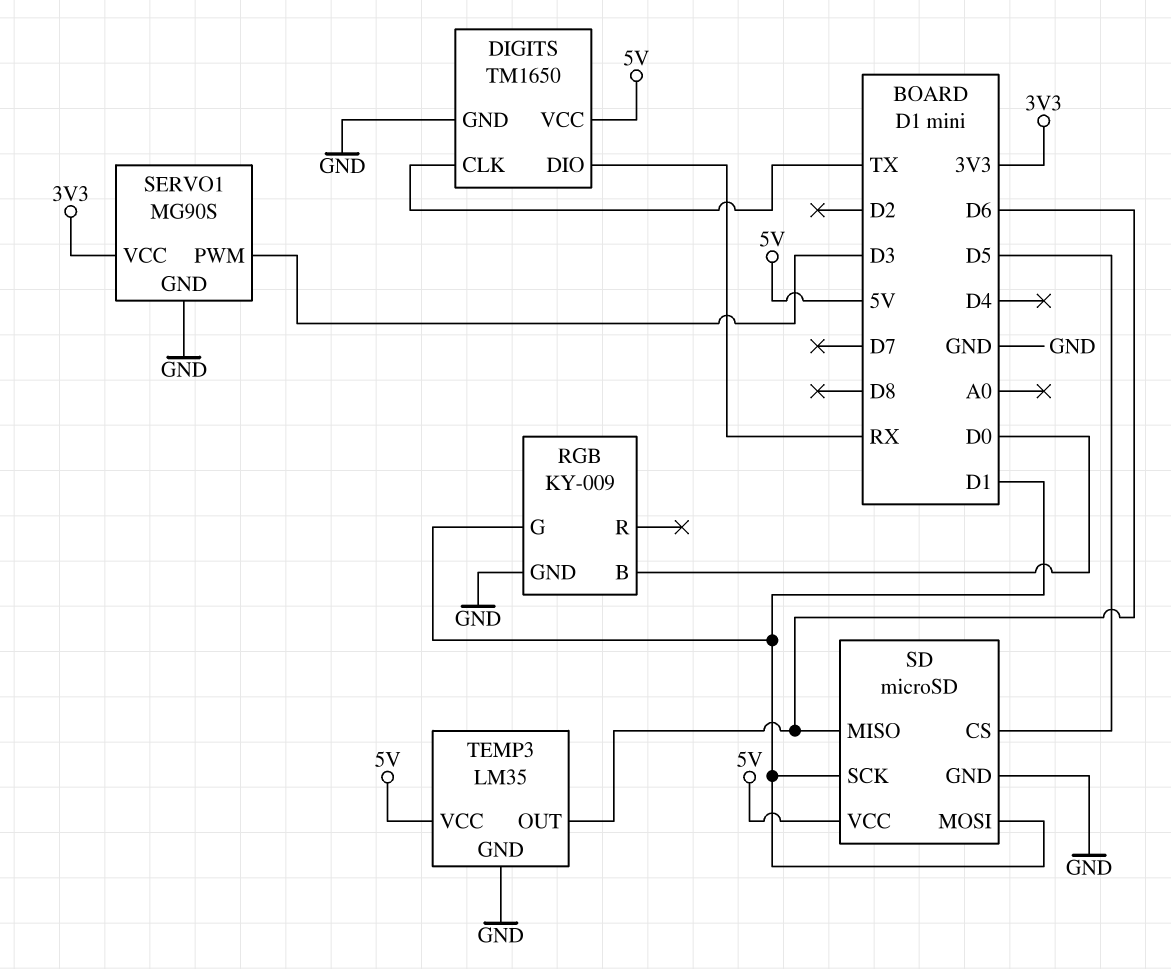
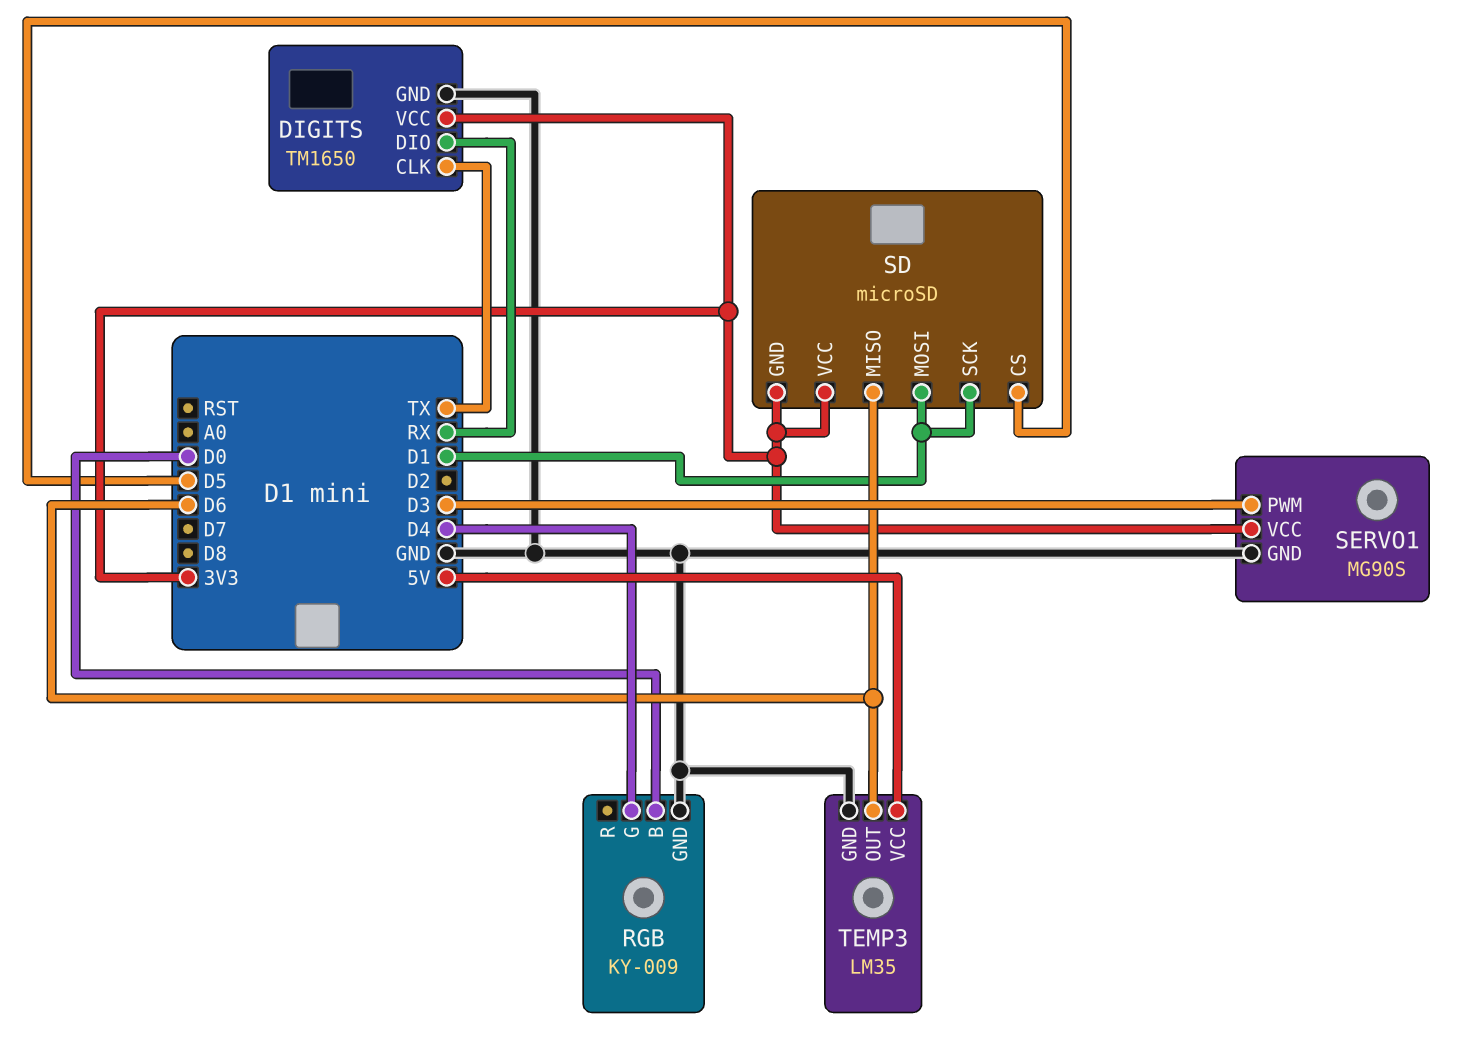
DIGITS pin VCC: 5V -> 3V3
RGB pin G: D1 -> D4
SD pin GND: GND -> 3V3
SD pin VCC: 5V -> 3V3

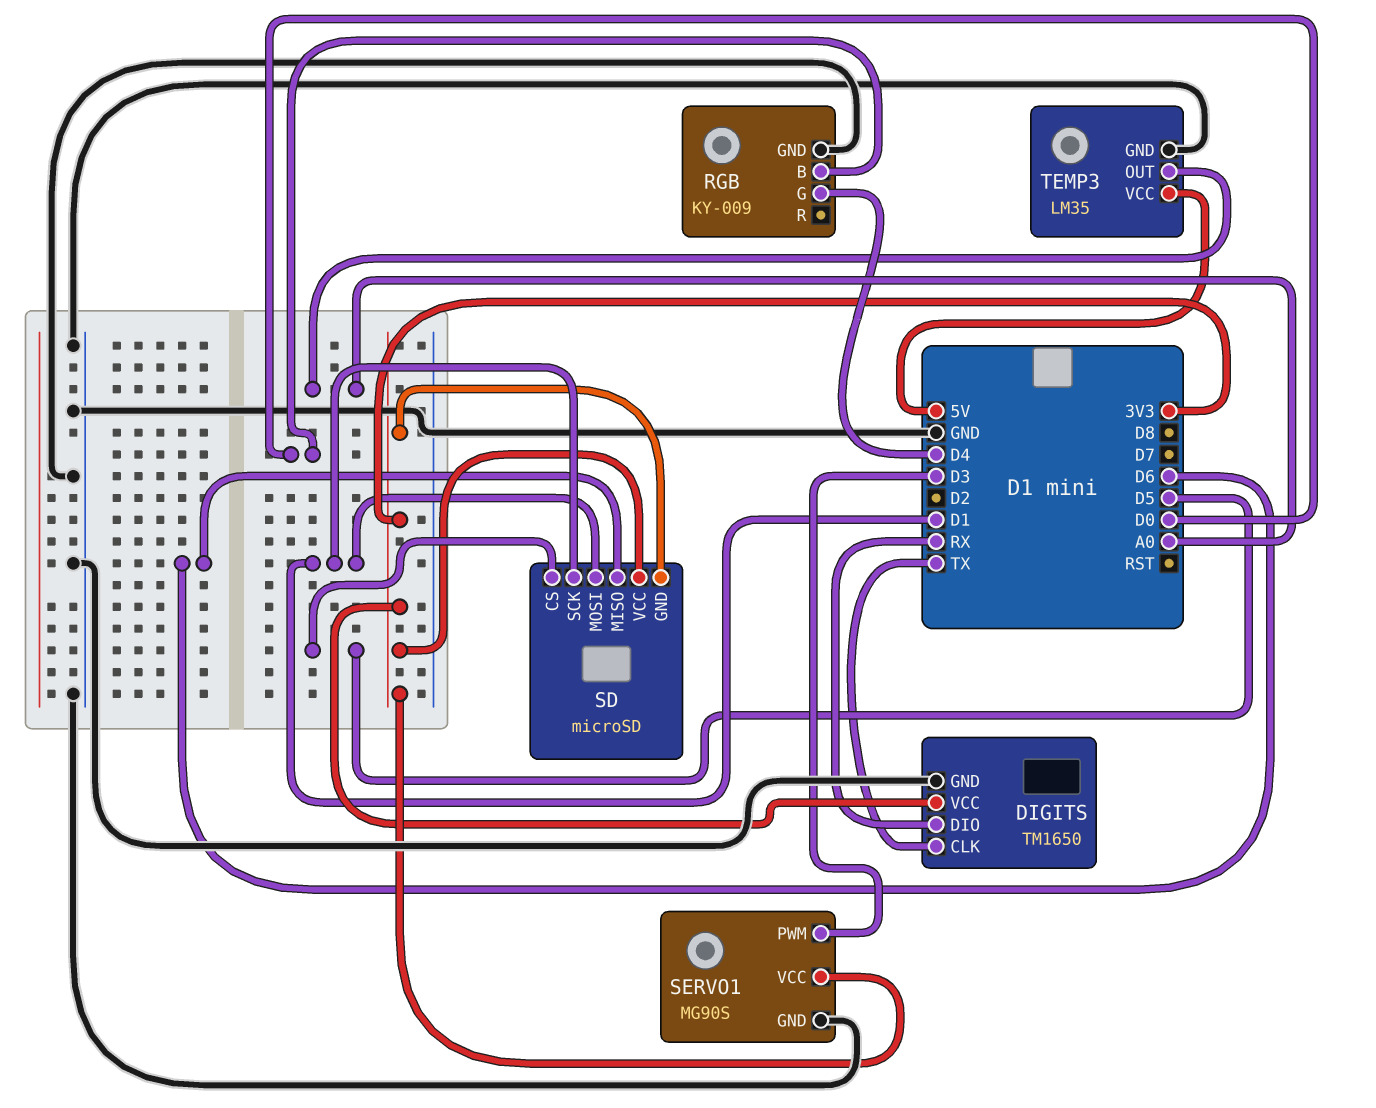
TEMP3 pin OUT: D6 -> A0

